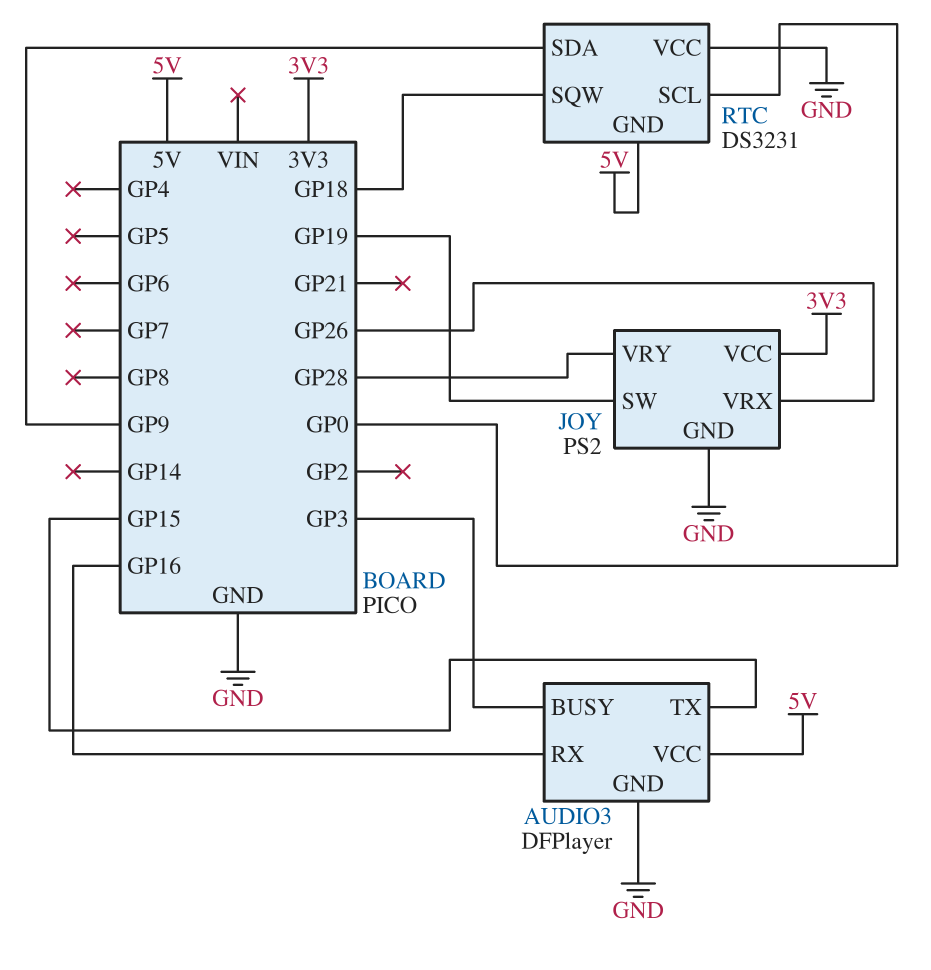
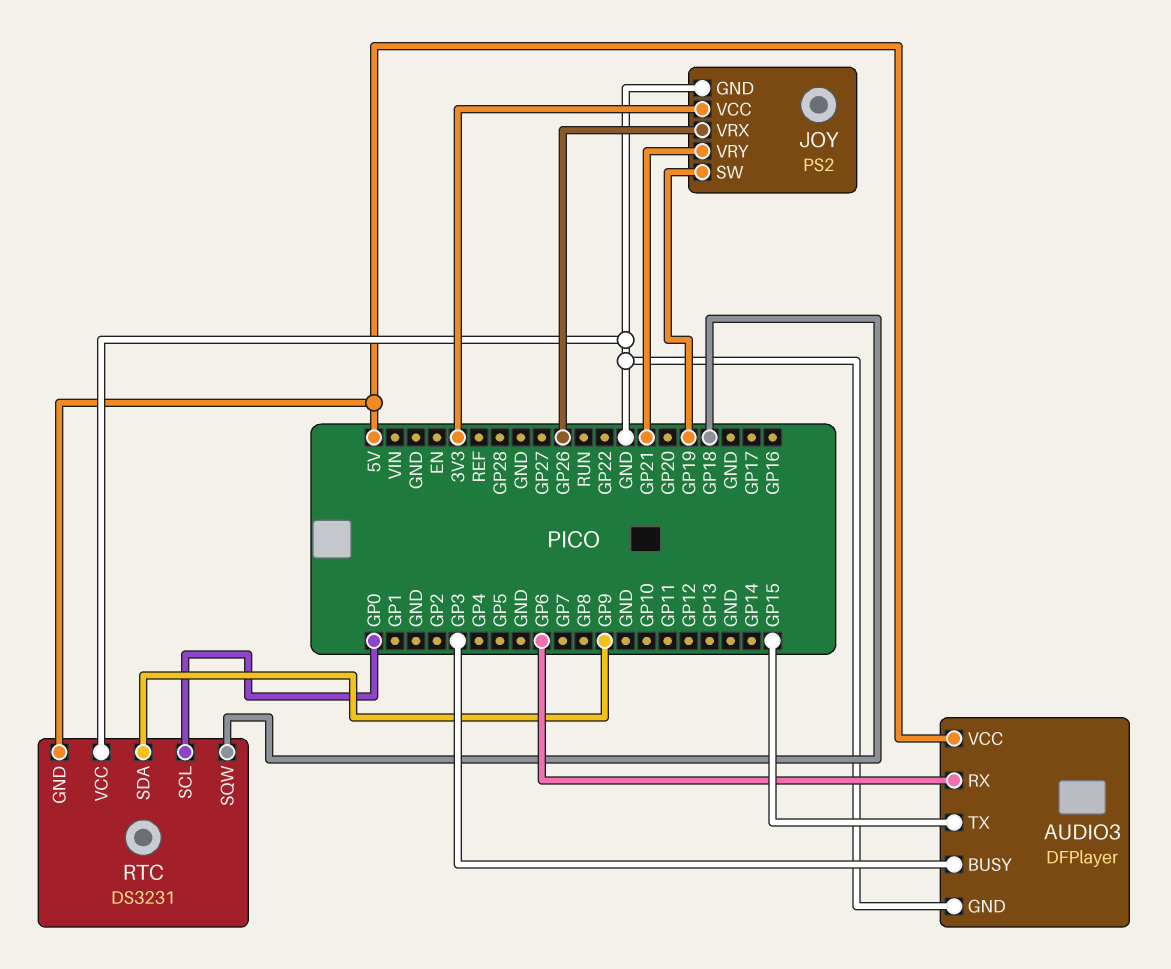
AUDIO3 pin RX: GP16 -> GP6
JOY pin VRY: GP28 -> GP21

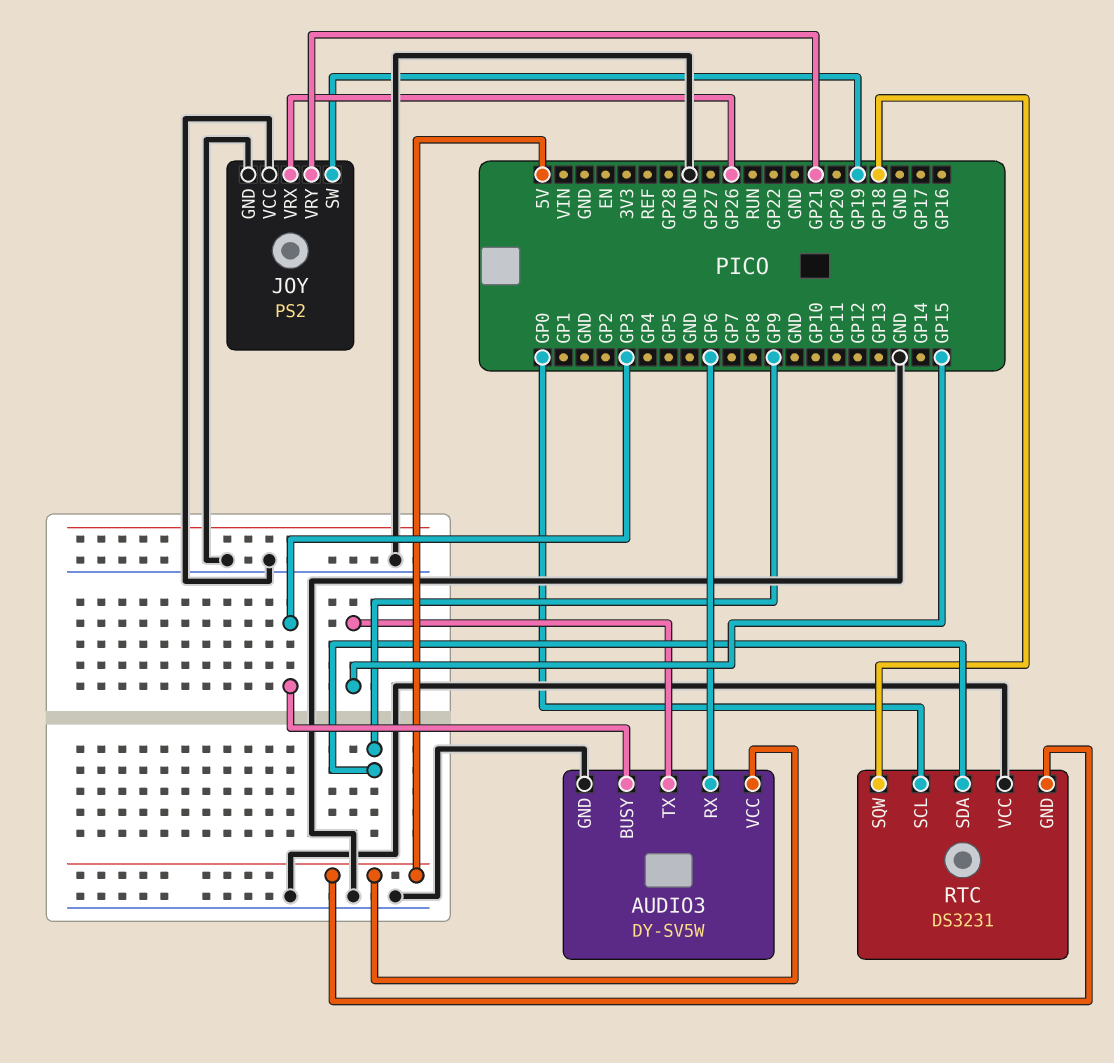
AUDIO3: DFPlayer -> DY-SV5W
JOY pin VCC: 3V3 -> GND

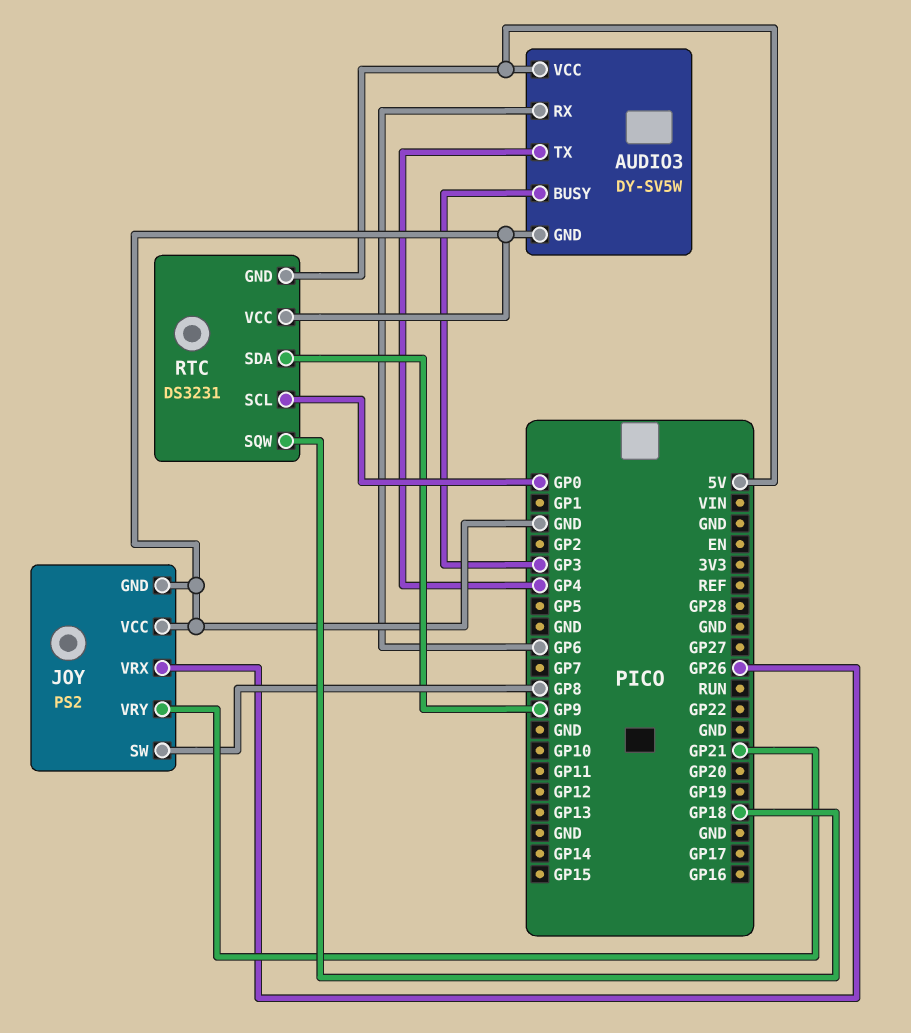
AUDIO3 pin TX: GP15 -> GP4
JOY pin SW: GP19 -> GP8

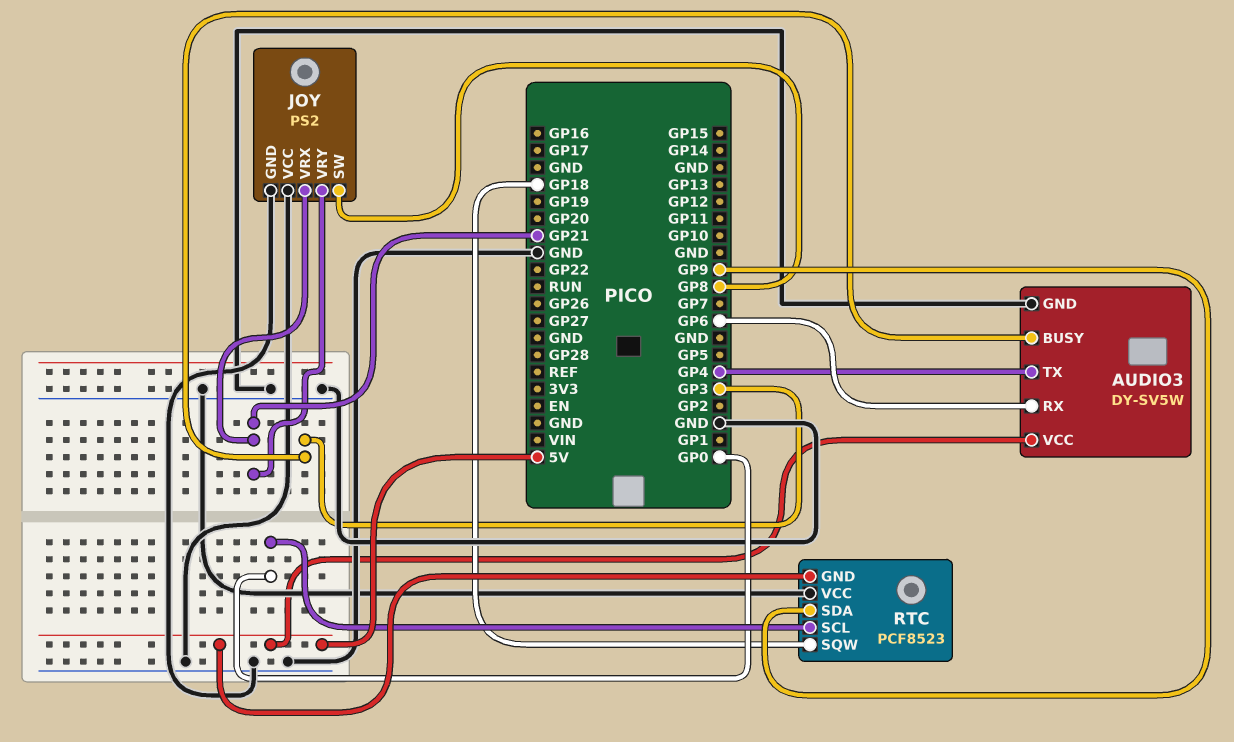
JOY pin VRX: GP26 -> GP21
RTC: DS3231 -> PCF8523

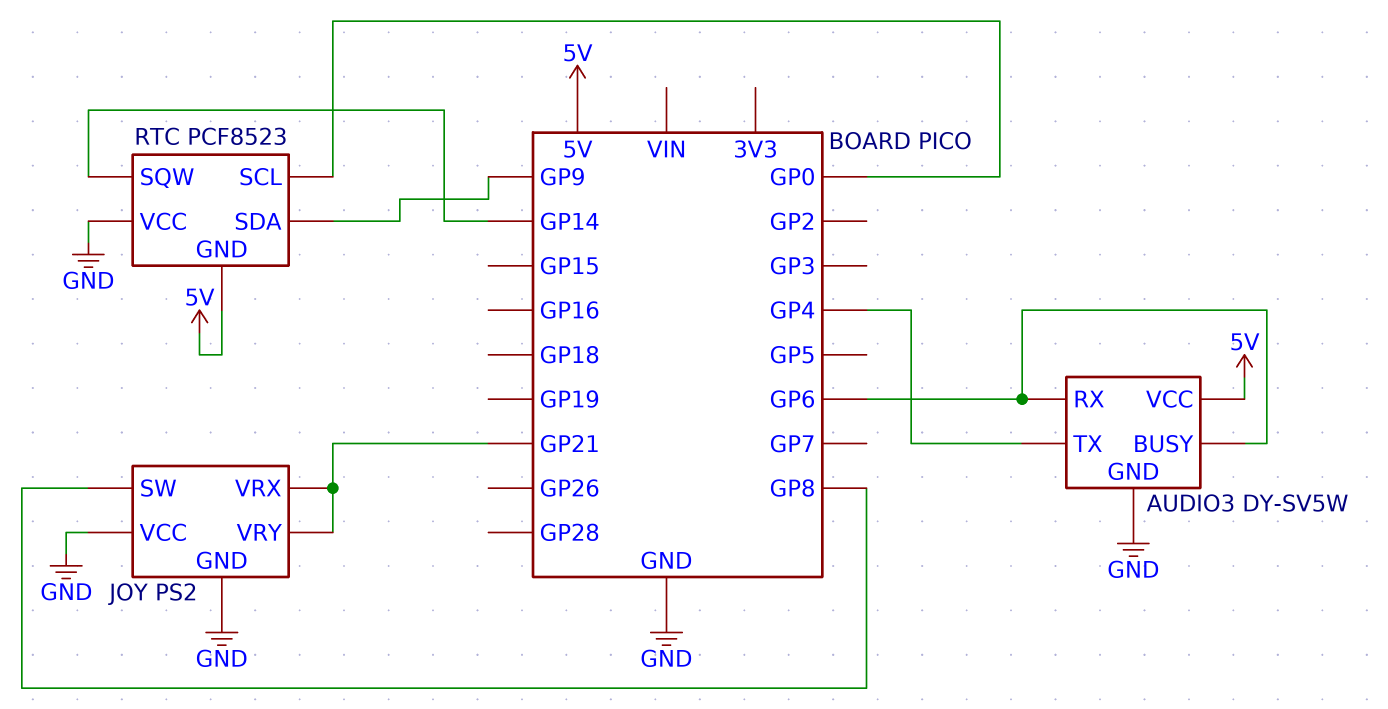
AUDIO3 pin BUSY: GP3 -> GP6
RTC pin SQW: GP18 -> GP14

